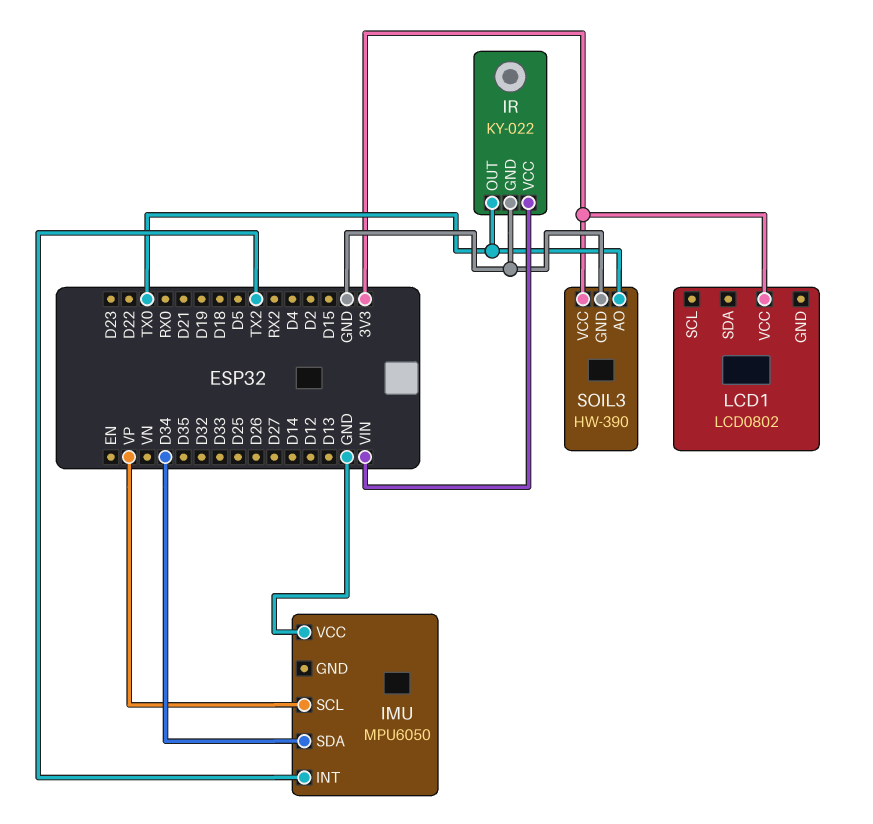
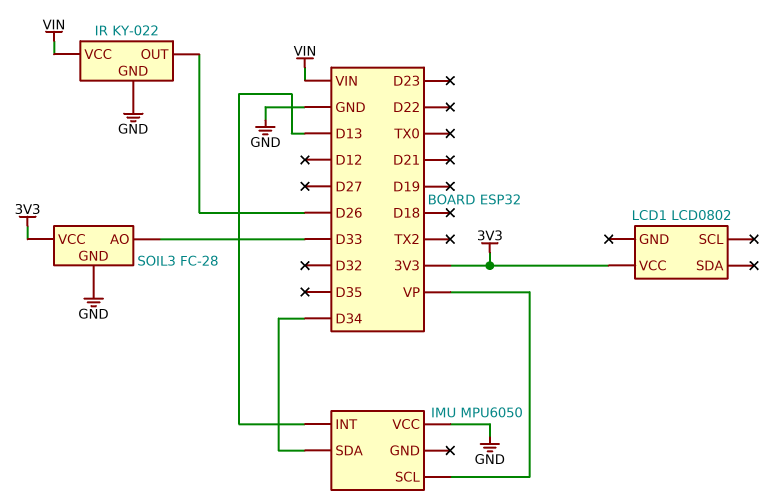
IMU pin INT: TX2 -> D13
IR pin OUT: TX0 -> D26
SOIL3: HW-390 -> FC-28
SOIL3 pin AO: TX0 -> D33

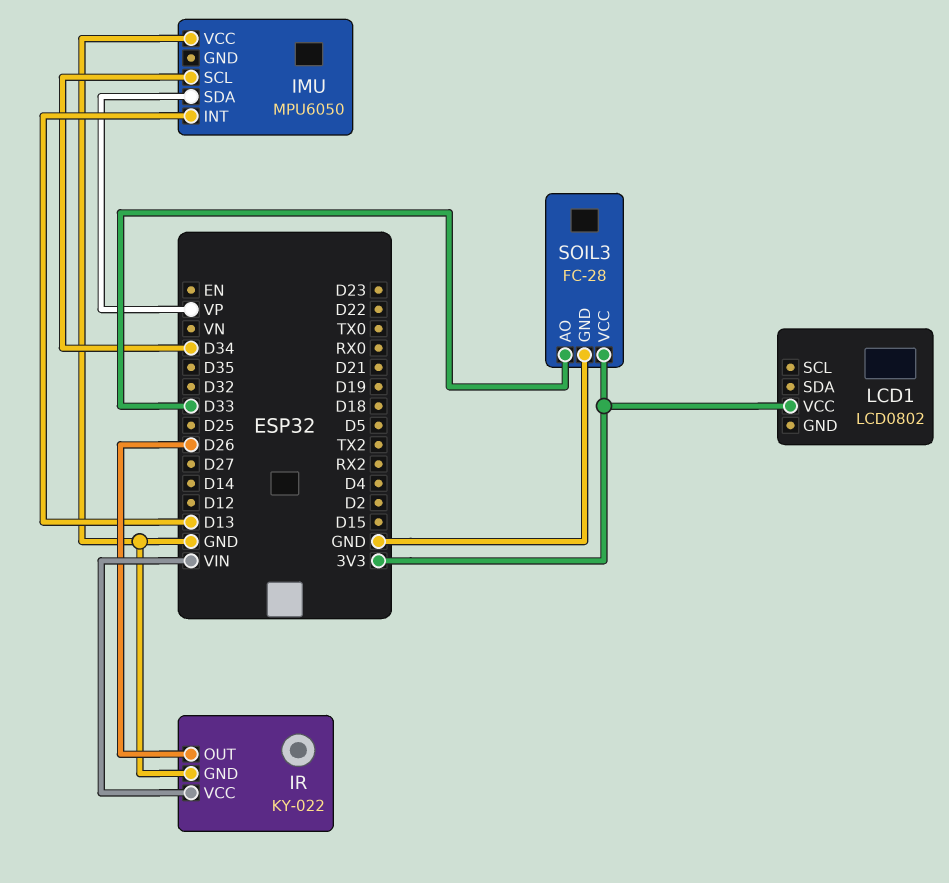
IMU pin SCL: VP -> D34
IMU pin SDA: D34 -> VP

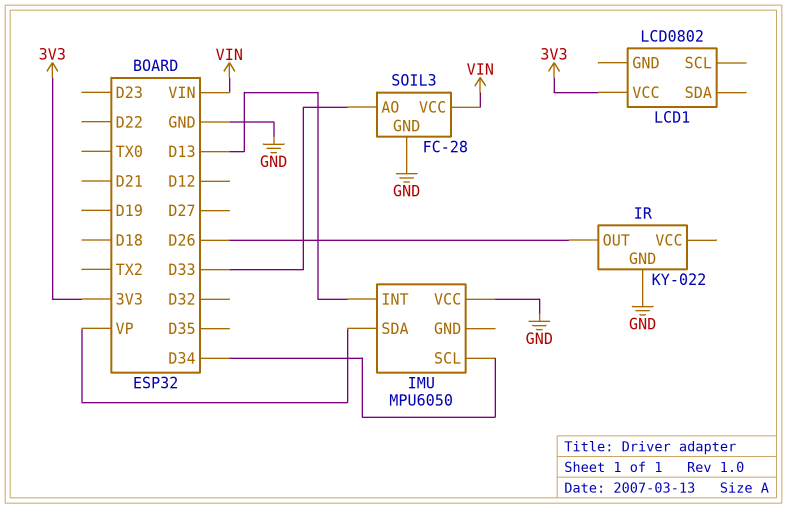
IR pin VCC: VIN -> none
SOIL3 pin VCC: 3V3 -> VIN

